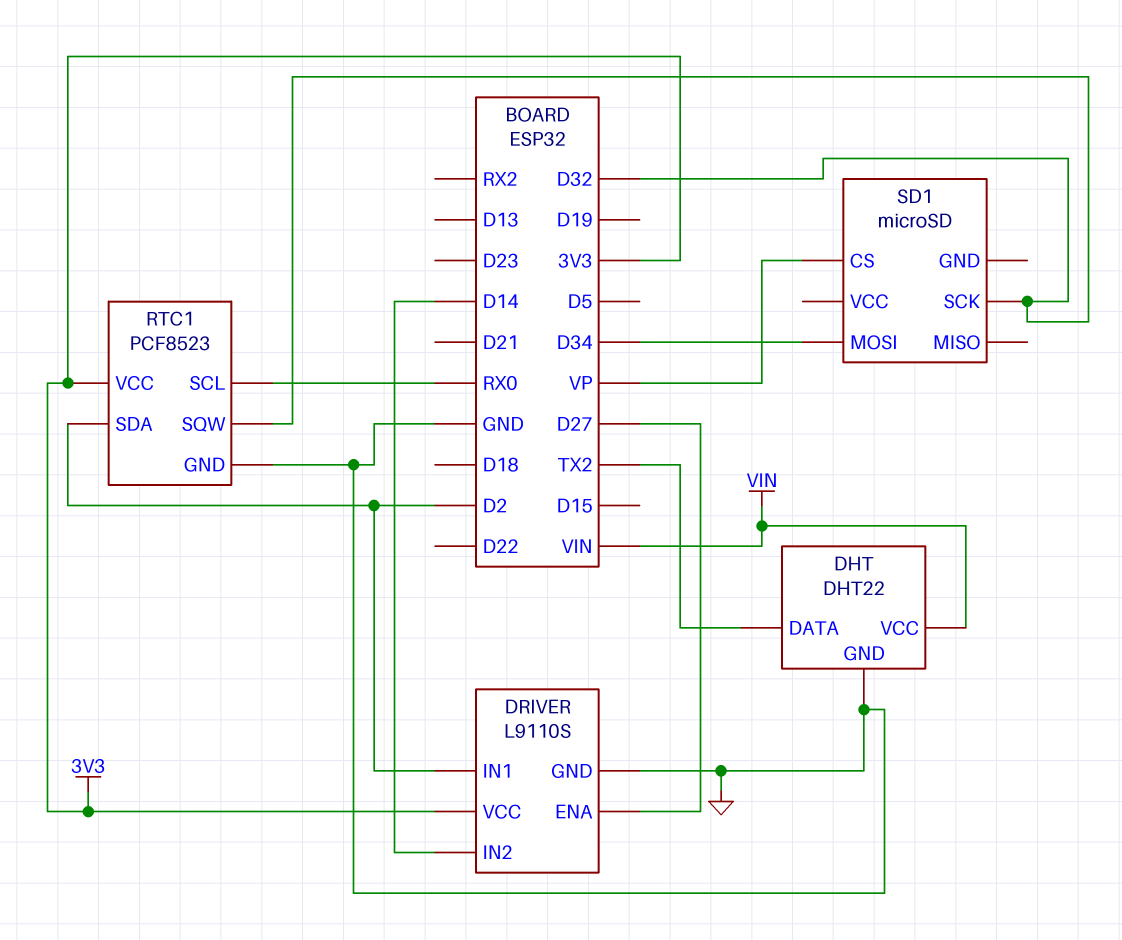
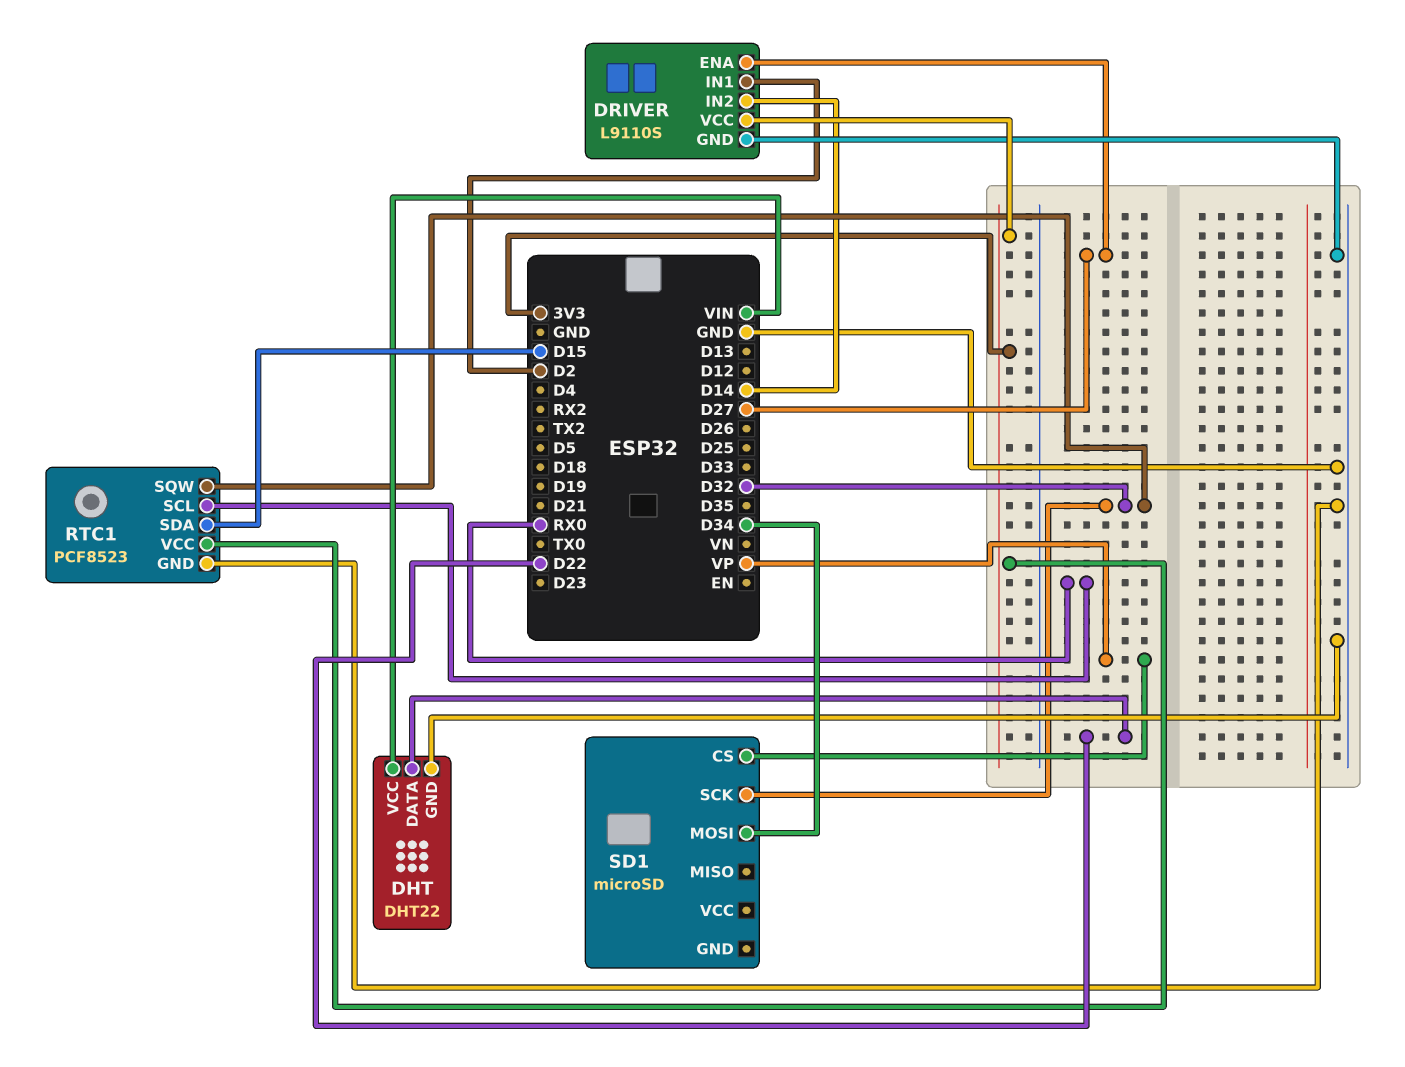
DHT pin DATA: TX2 -> D22
RTC1 pin SDA: D2 -> D15

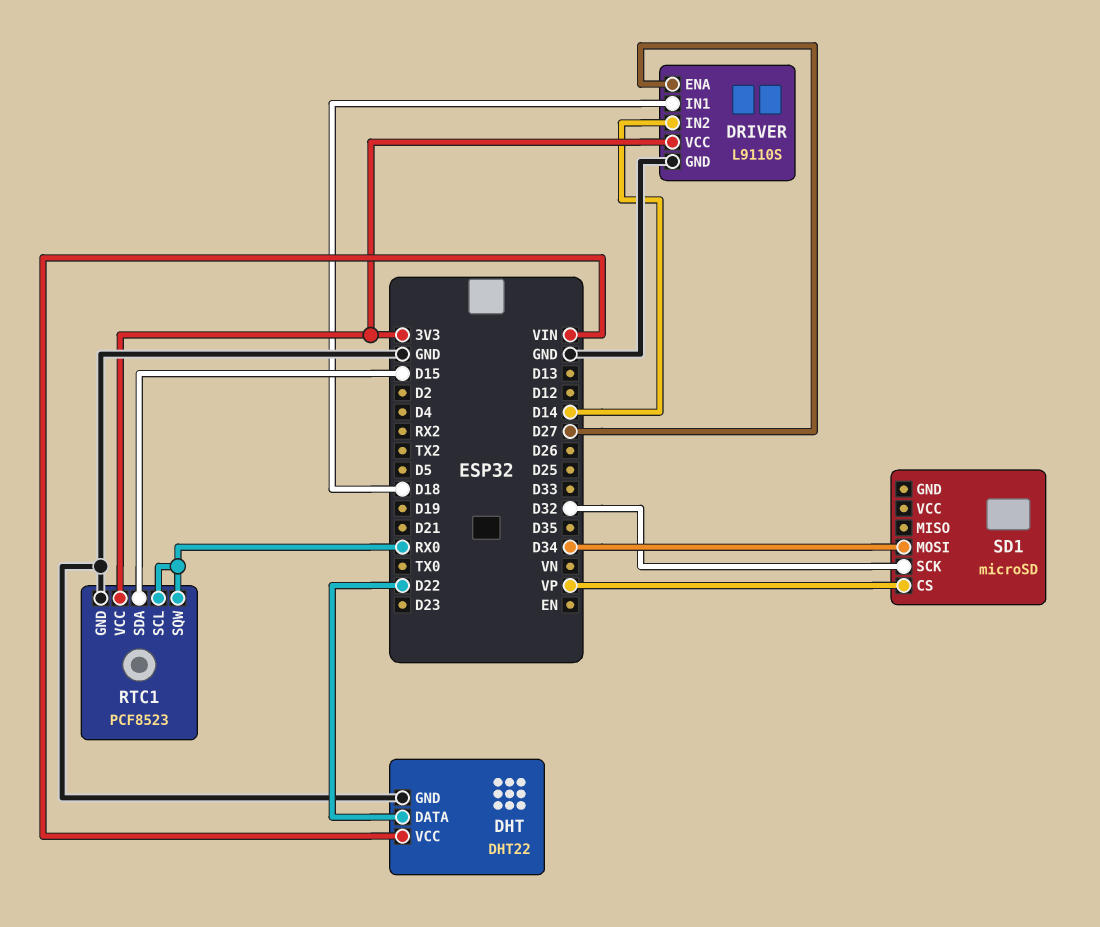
DRIVER pin IN1: D2 -> D18
RTC1 pin SQW: D32 -> RX0

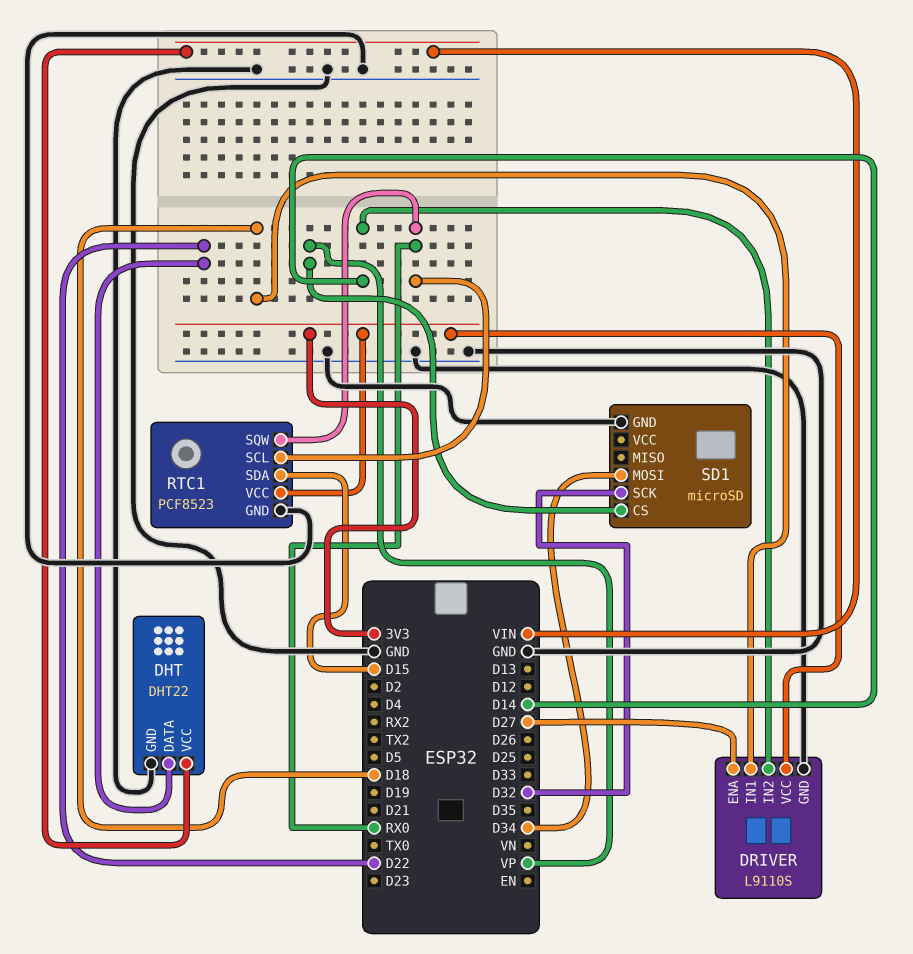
SD1 pin GND: none -> GND

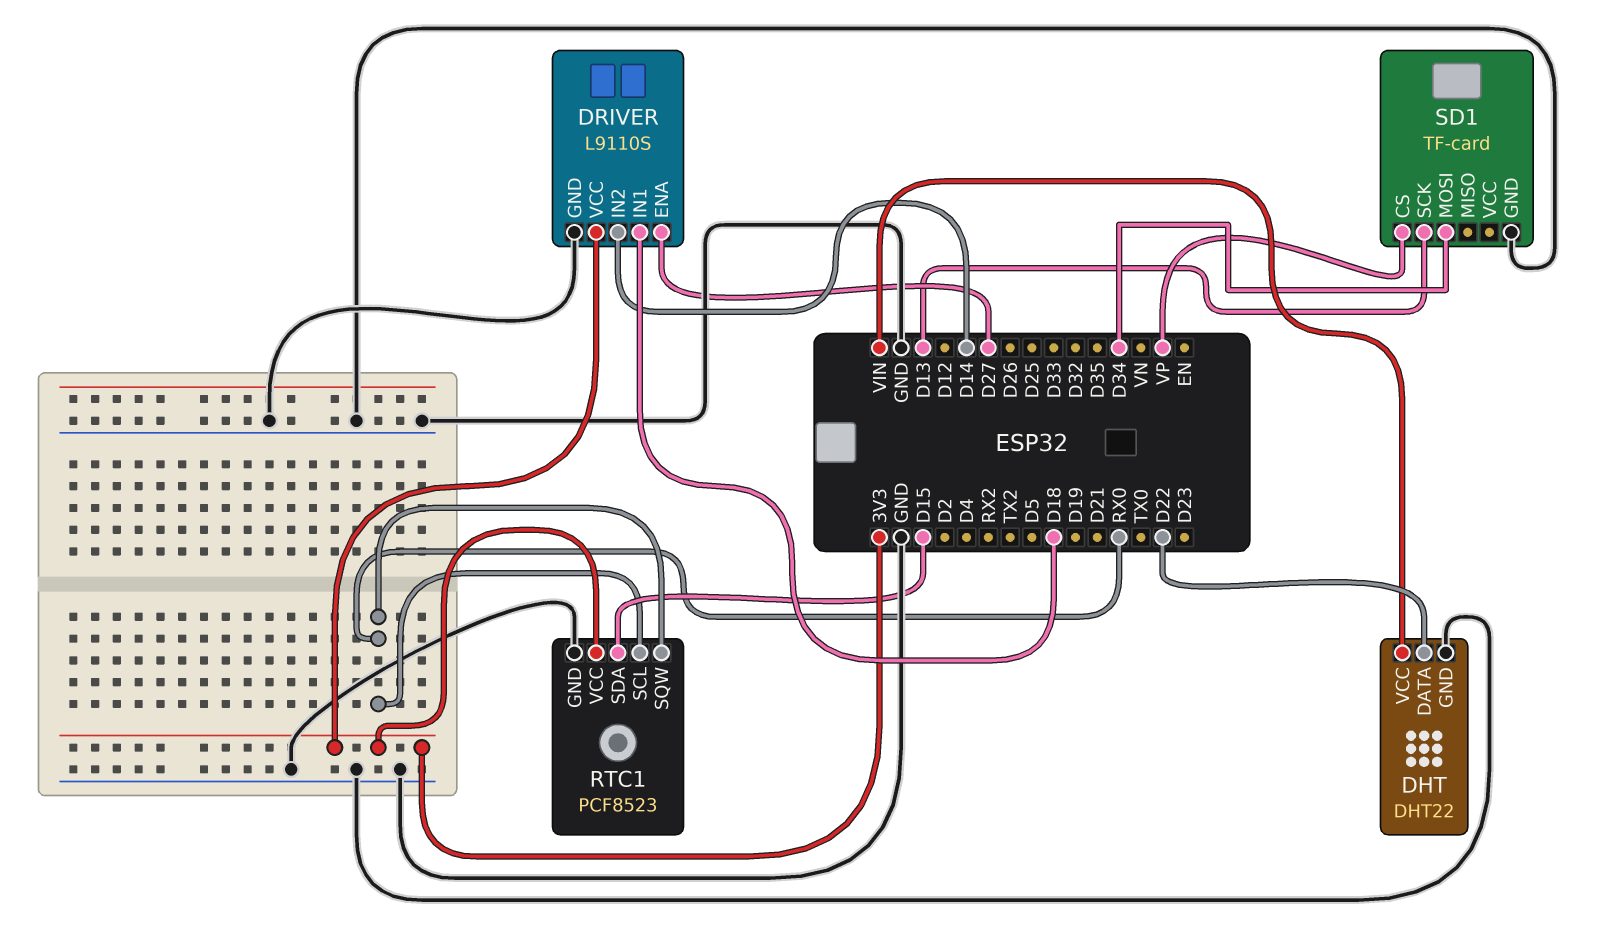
SD1: microSD -> TF-card
SD1 pin SCK: D32 -> D13

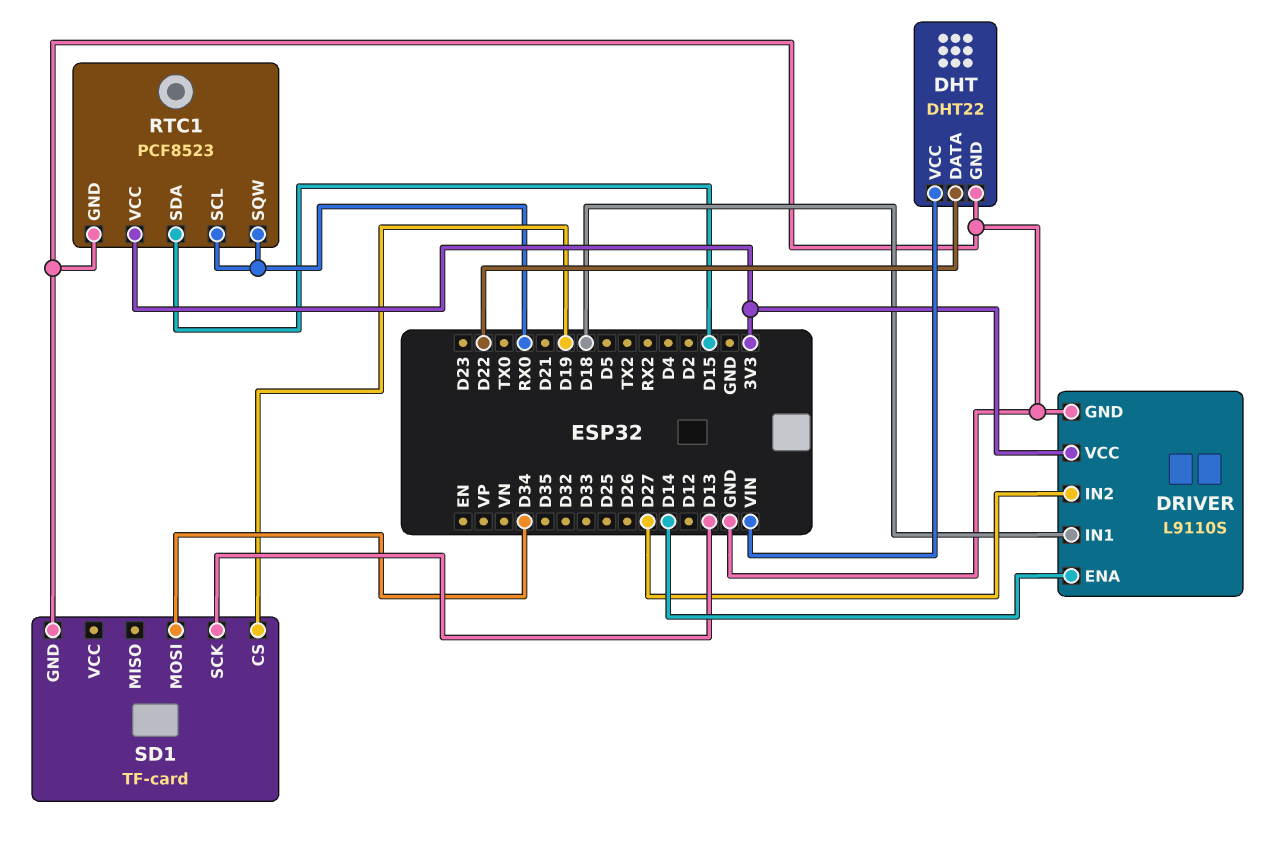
DRIVER pin ENA: D27 -> D14
DRIVER pin IN2: D14 -> D27
SD1 pin CS: VP -> D19

